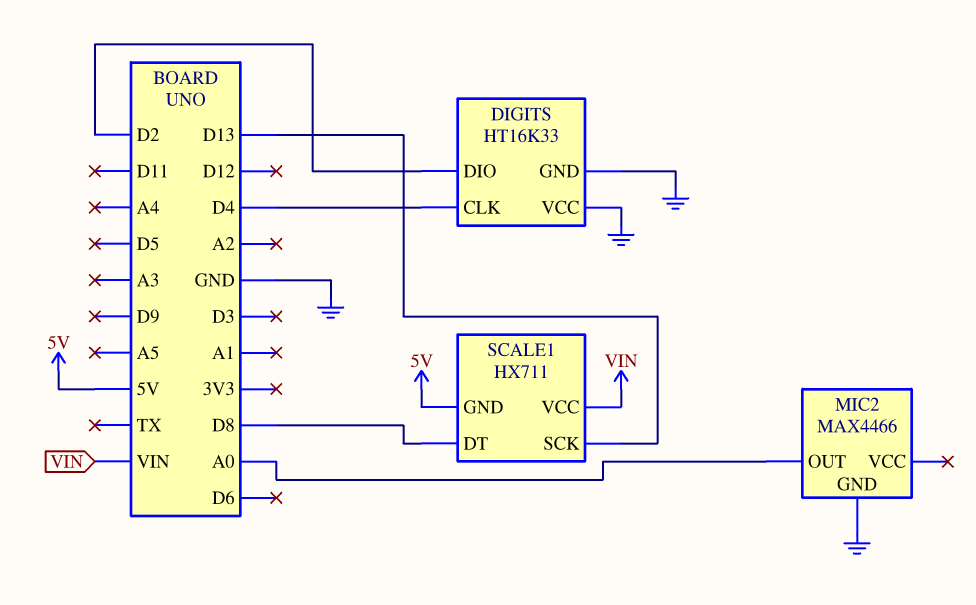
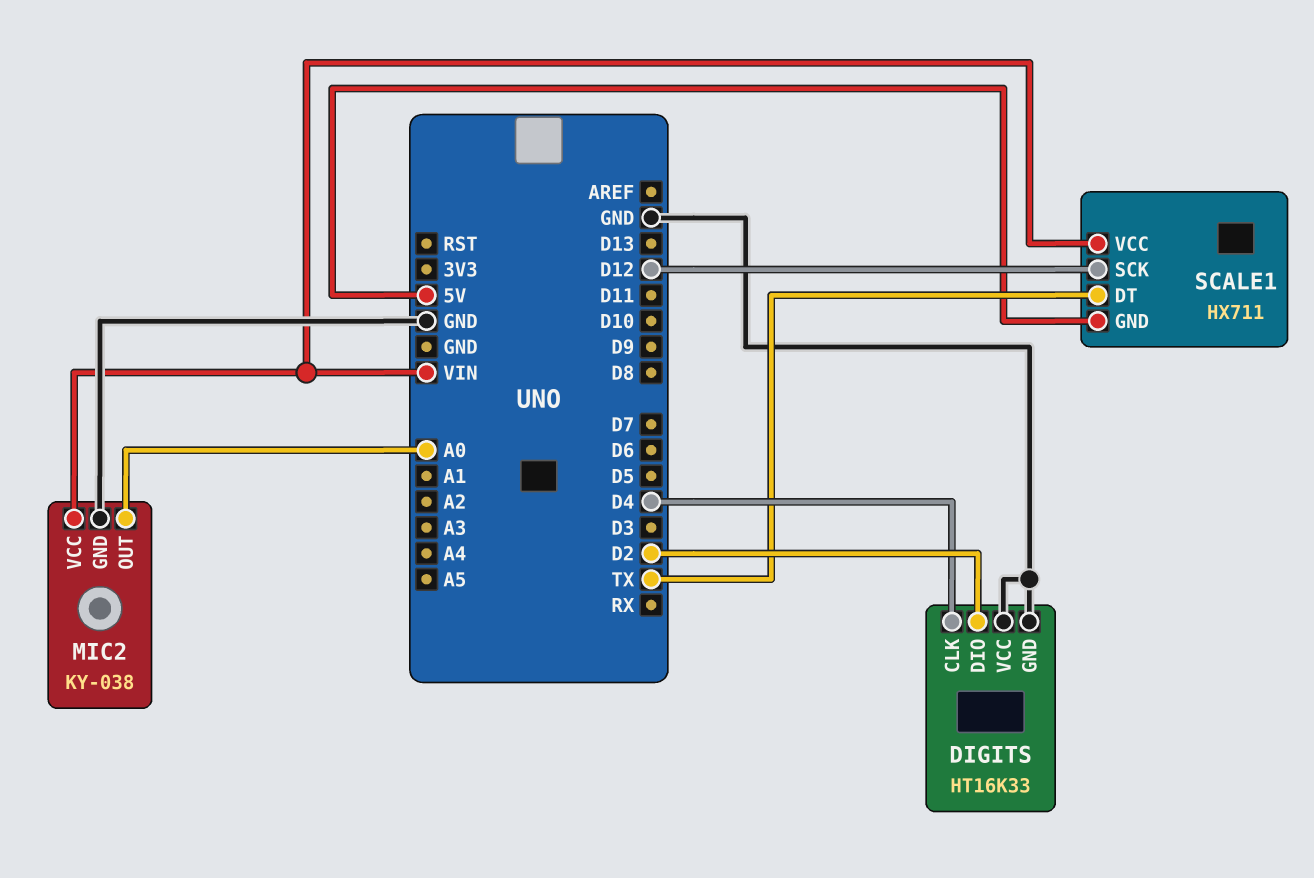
MIC2: MAX4466 -> KY-038
MIC2 pin VCC: none -> VIN
SCALE1 pin DT: D8 -> TX
SCALE1 pin SCK: D13 -> D12

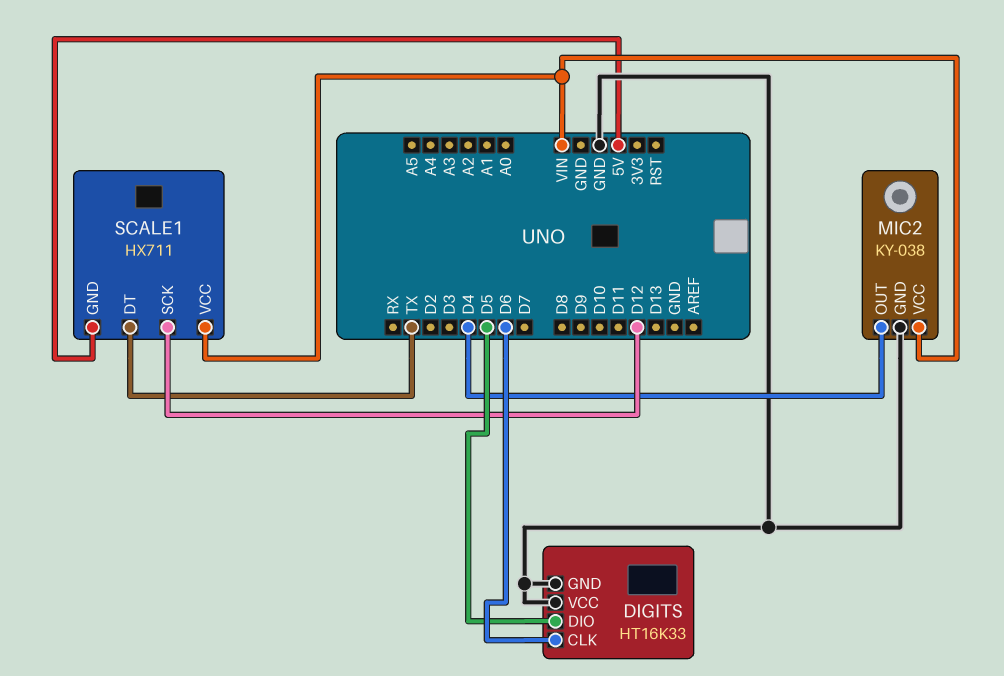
DIGITS pin CLK: D4 -> D6
DIGITS pin DIO: D2 -> D5
MIC2 pin OUT: A0 -> D4

